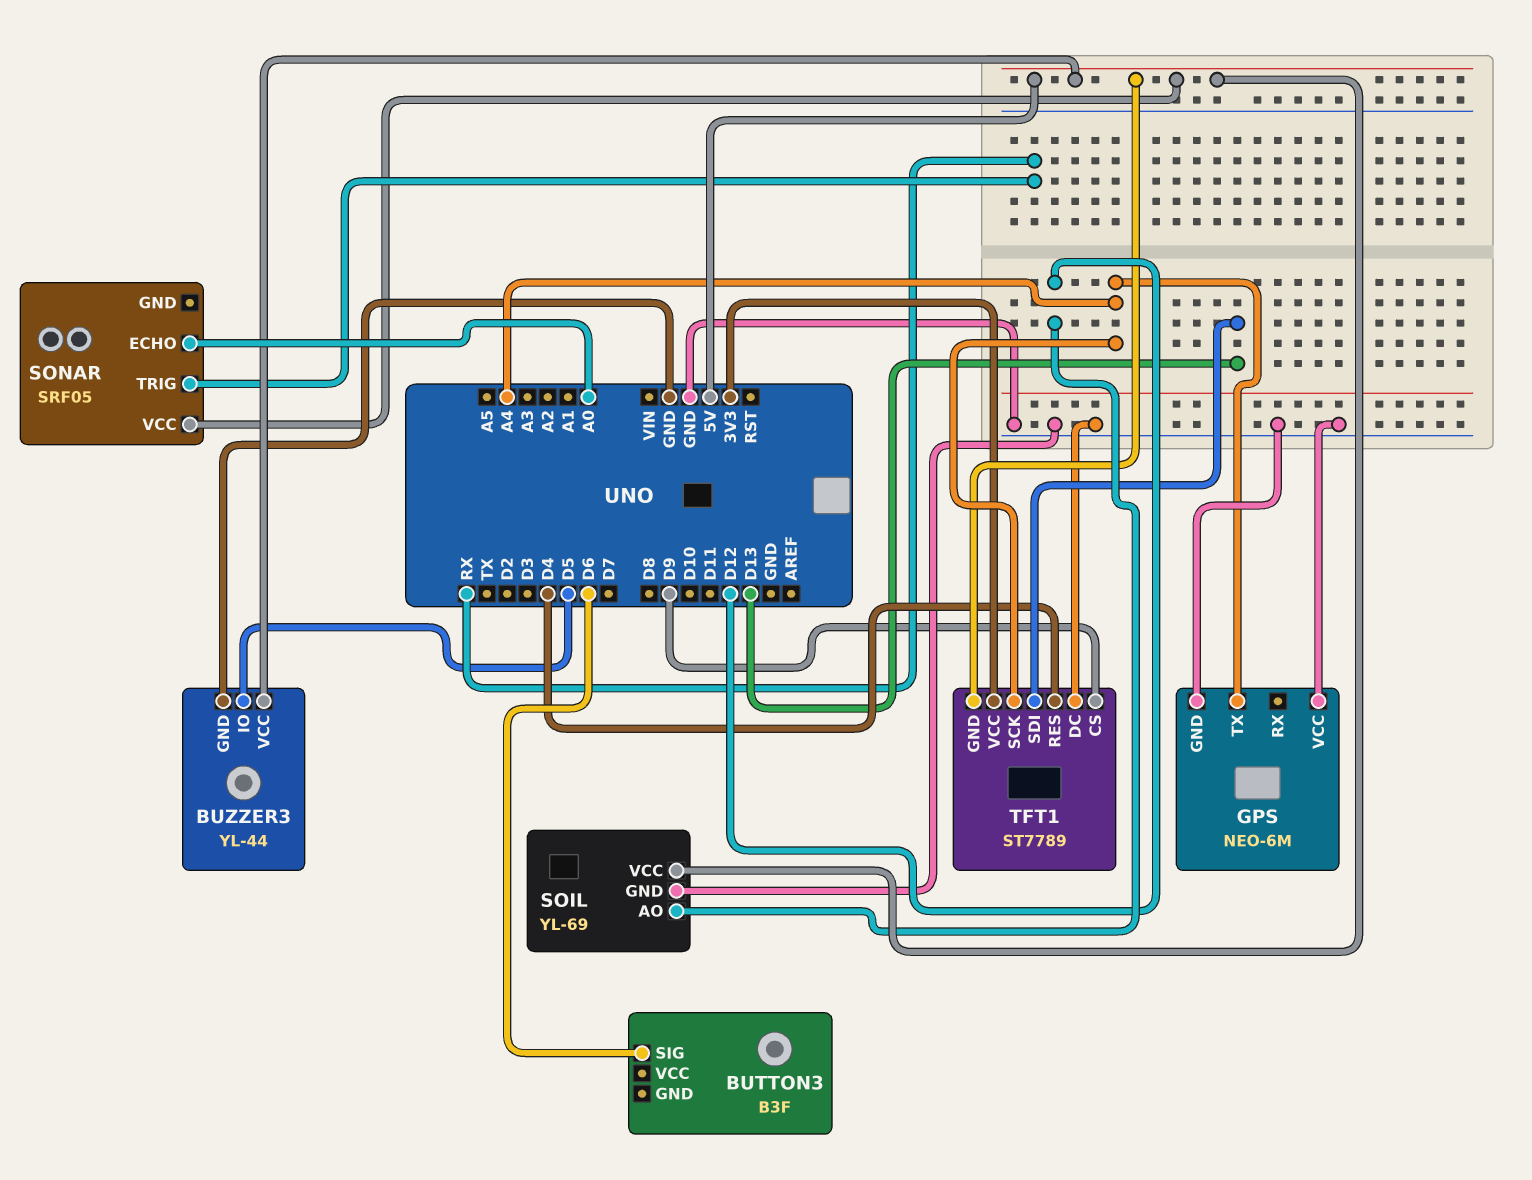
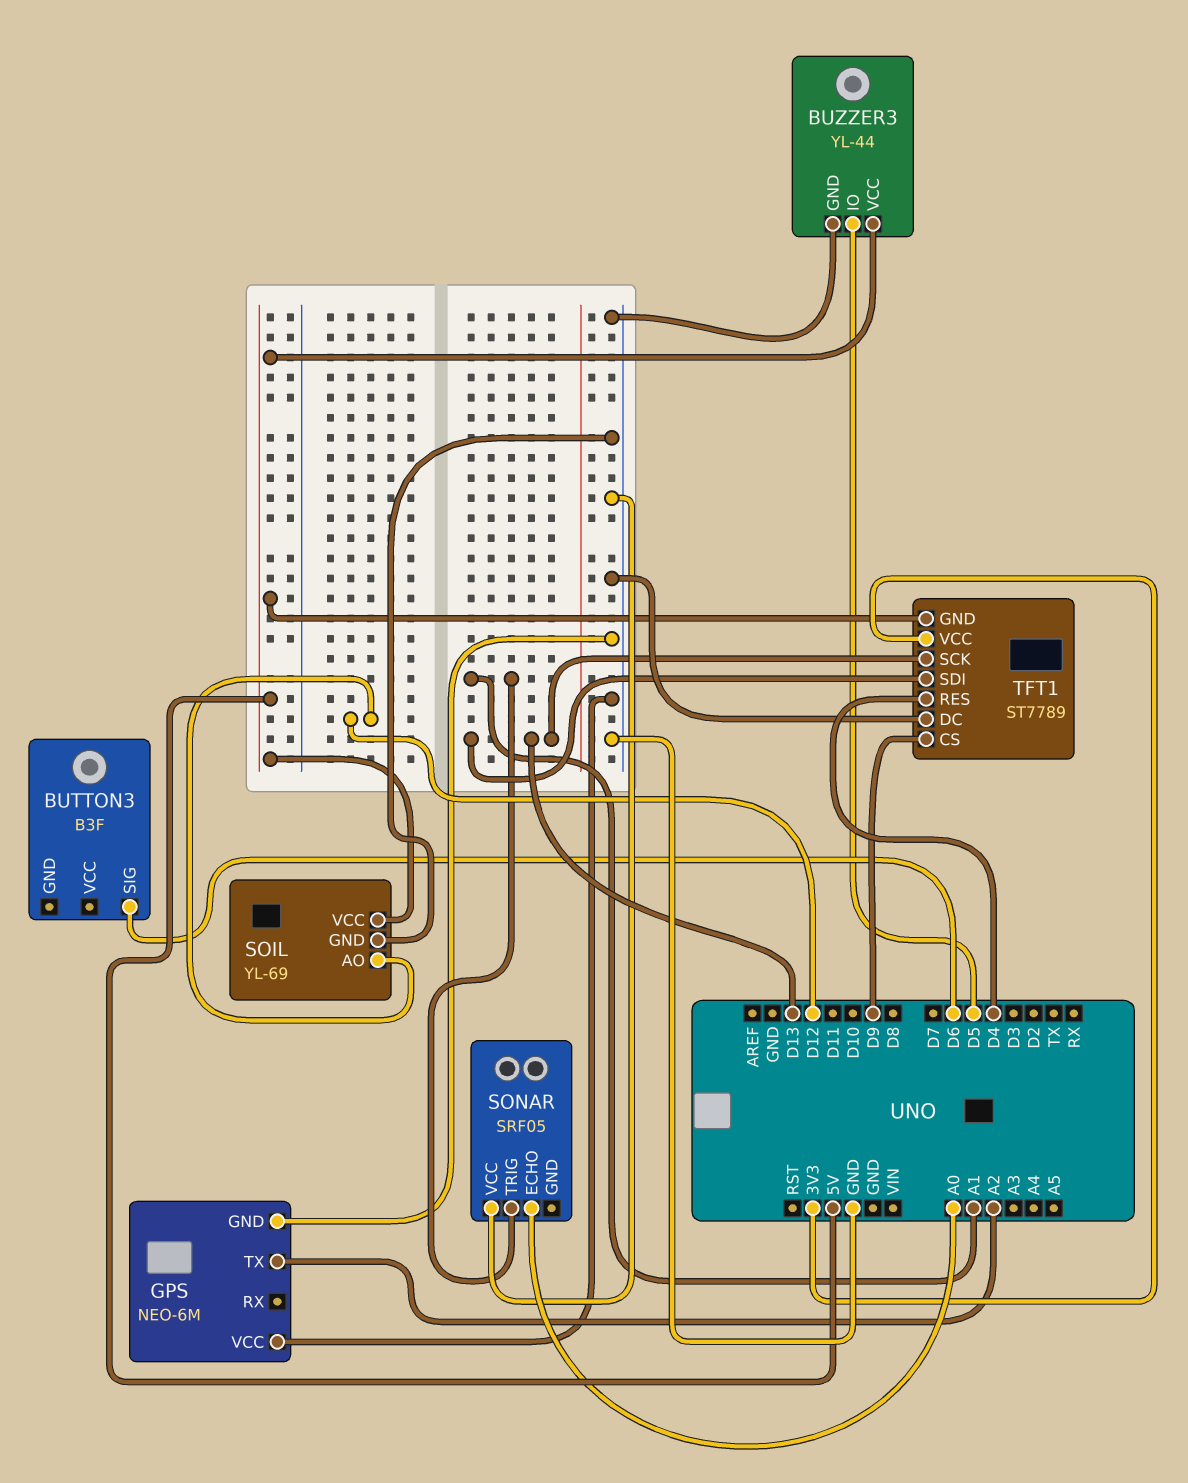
GPS pin TX: A4 -> A2
SONAR pin TRIG: RX -> A1
SONAR pin VCC: 5V -> GND
TFT1 pin SCK: A4 -> D13

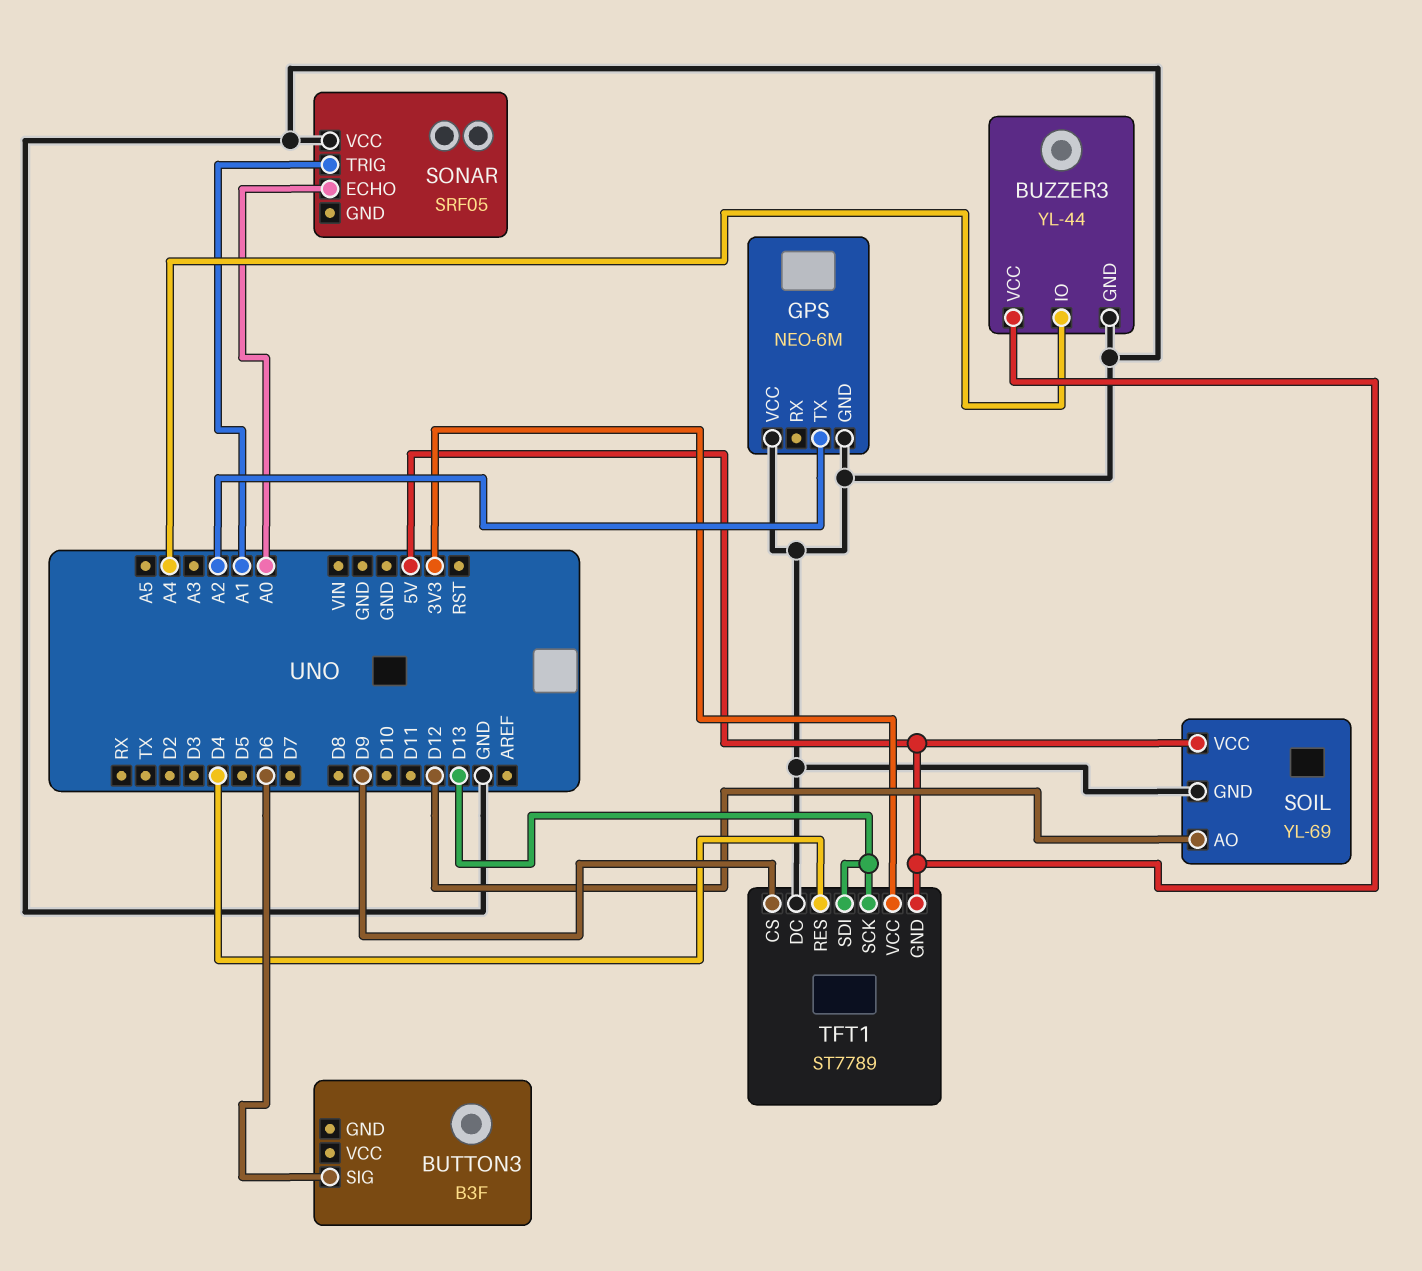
BUZZER3 pin IO: D5 -> A4

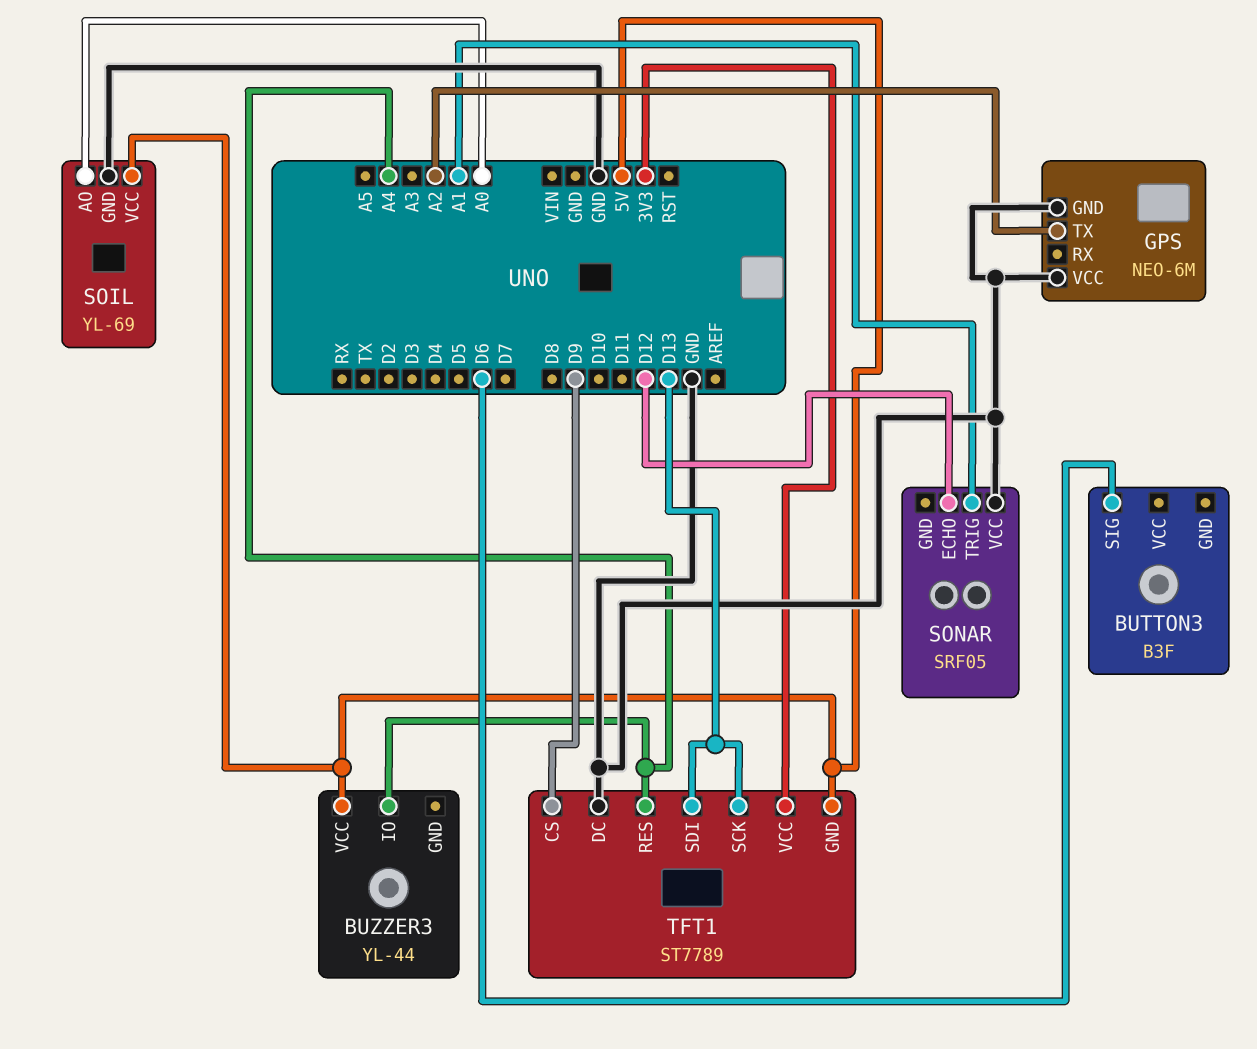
BUZZER3 pin GND: GND -> none
SOIL pin AO: D12 -> A0
SONAR pin ECHO: A0 -> D12
TFT1 pin RES: D4 -> A4

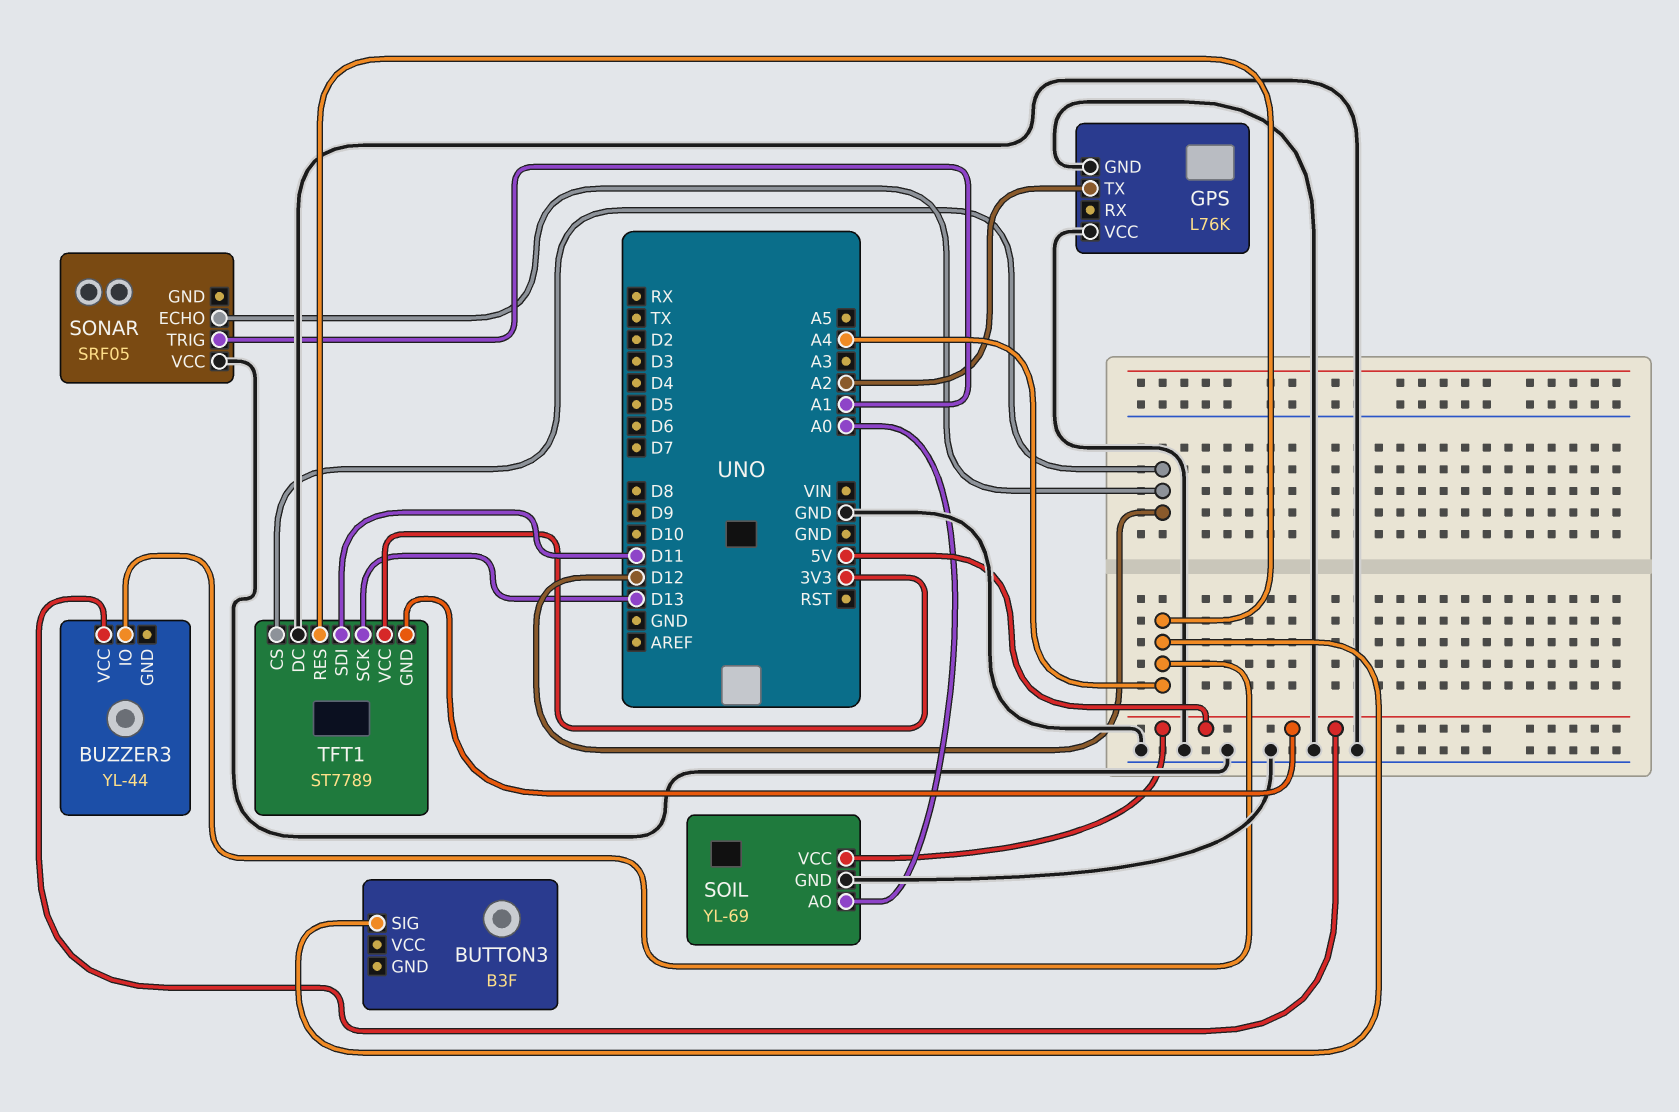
BUTTON3 pin SIG: D6 -> A4
GPS: NEO-6M -> L76K
TFT1 pin CS: D9 -> D12
TFT1 pin SDI: D13 -> D11

